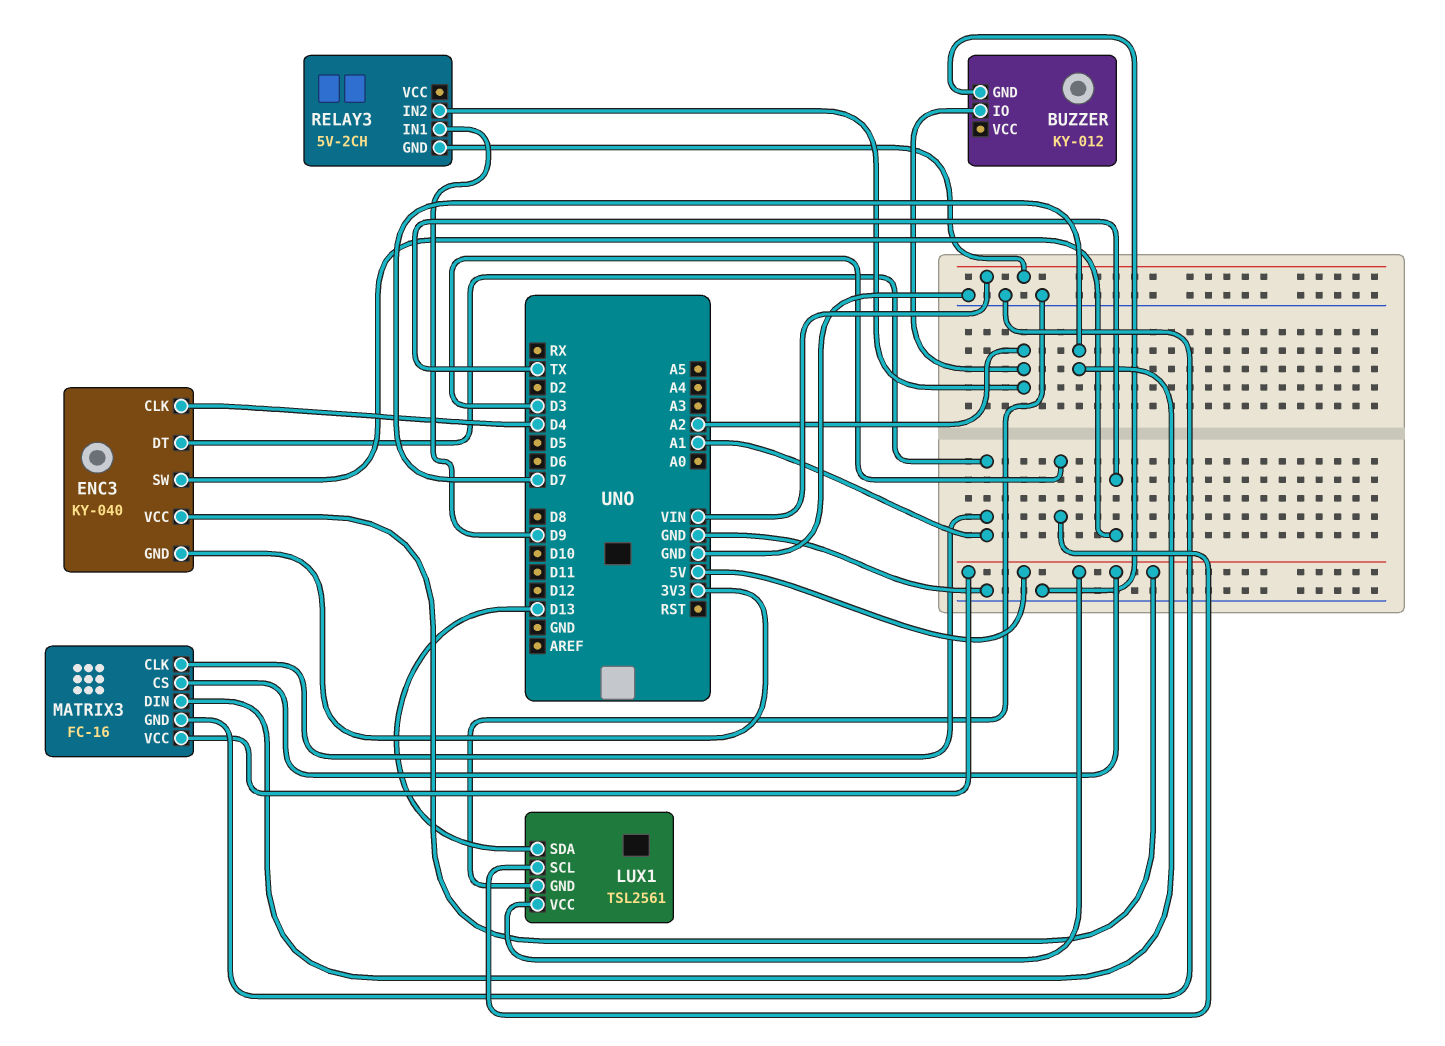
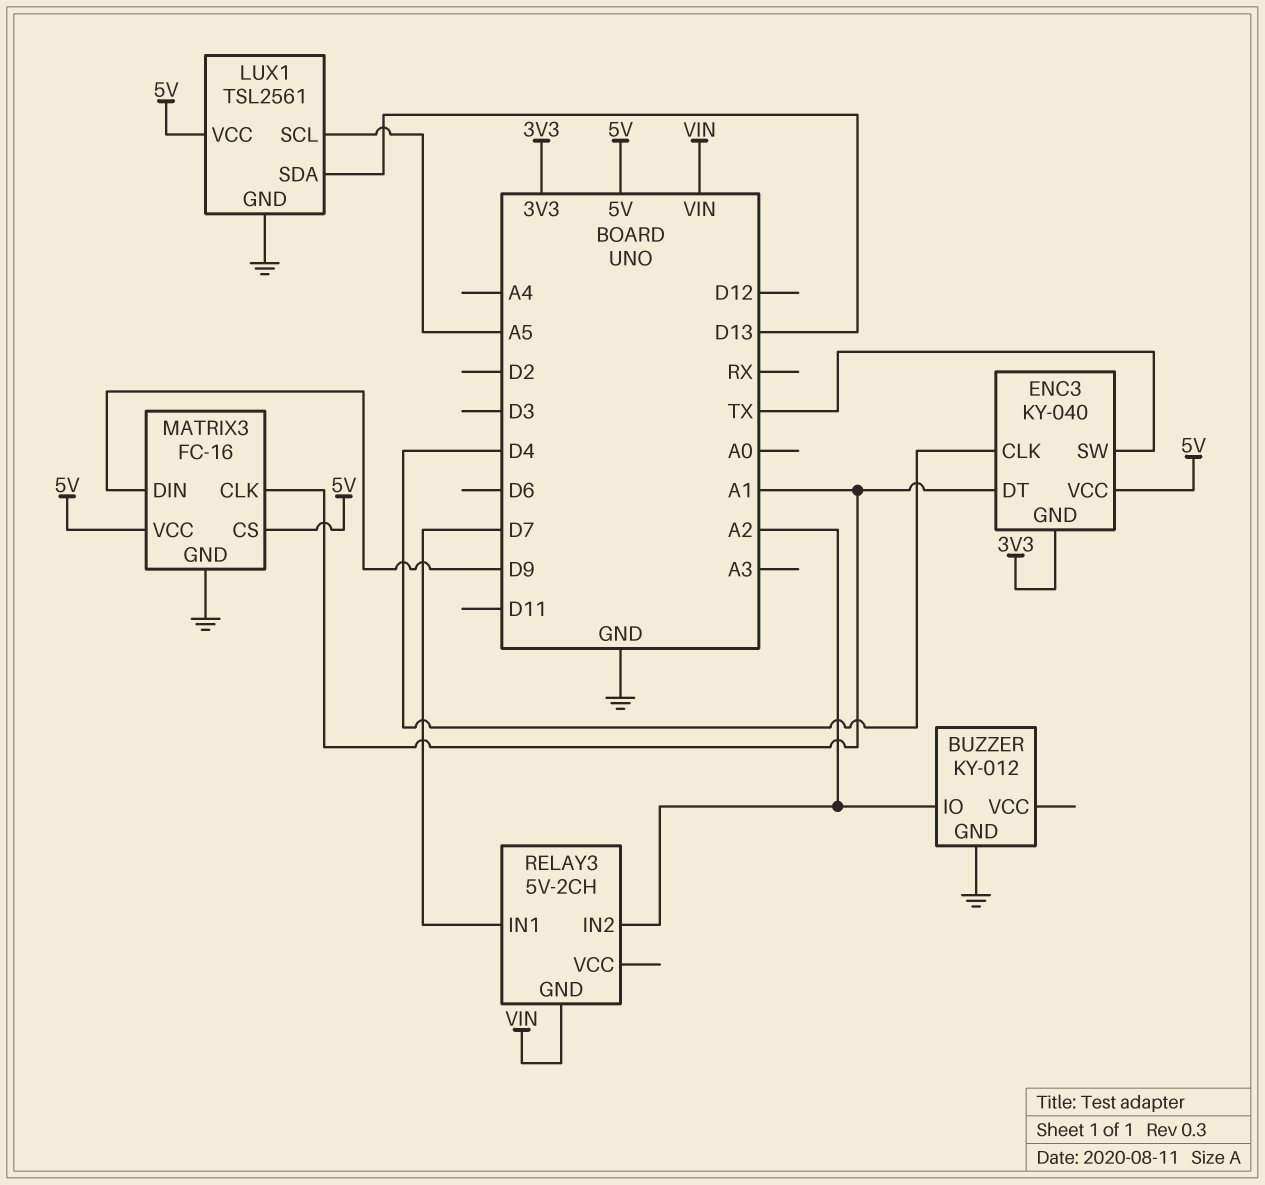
LUX1 pin SCL: D3 -> A5
MATRIX3 pin DIN: D7 -> D9
RELAY3 pin IN1: D9 -> D7

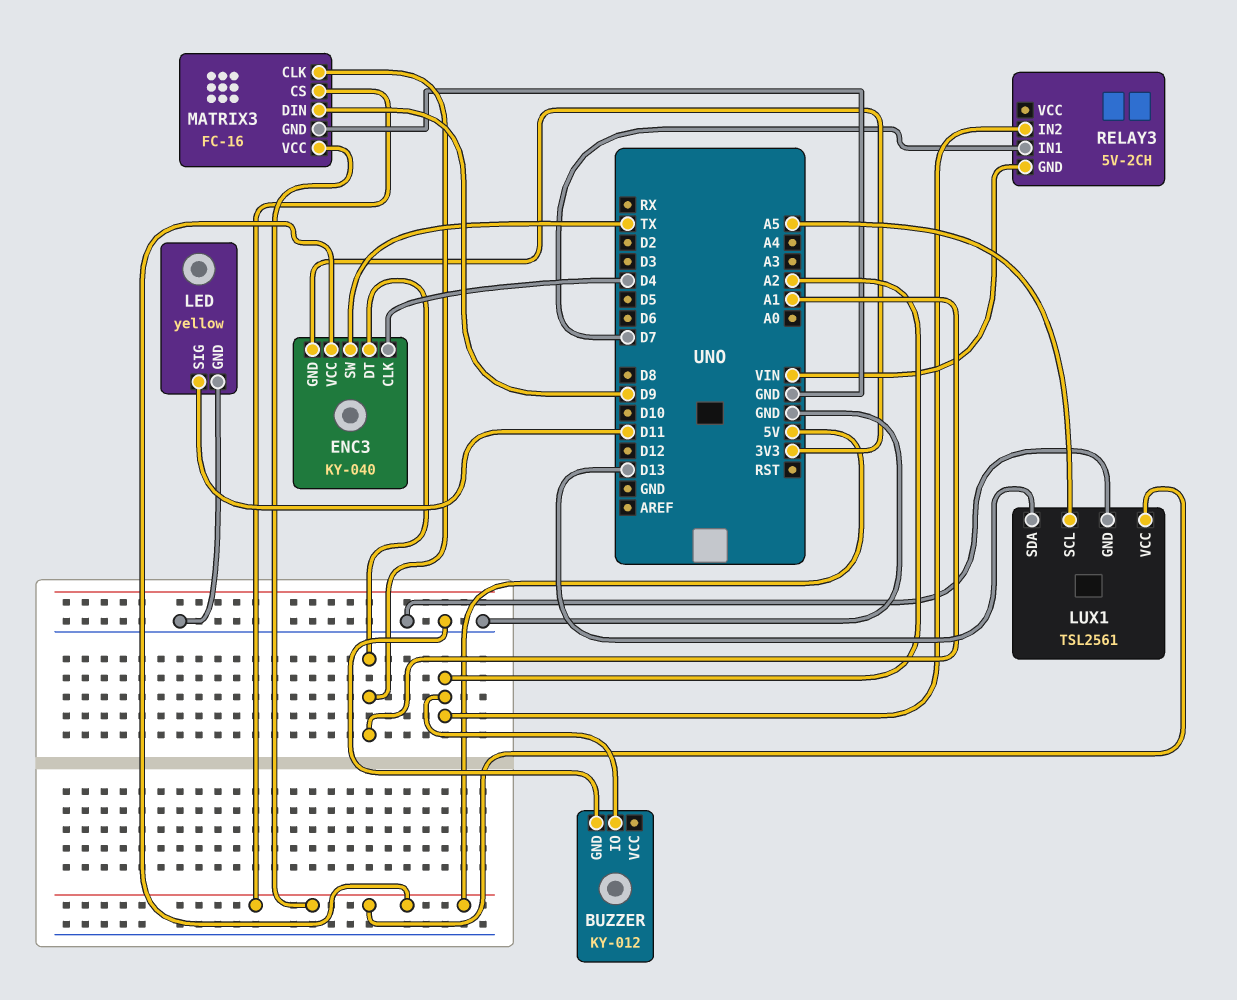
LED: none -> yellow
LED pin GND: none -> GND
LED pin SIG: none -> D11

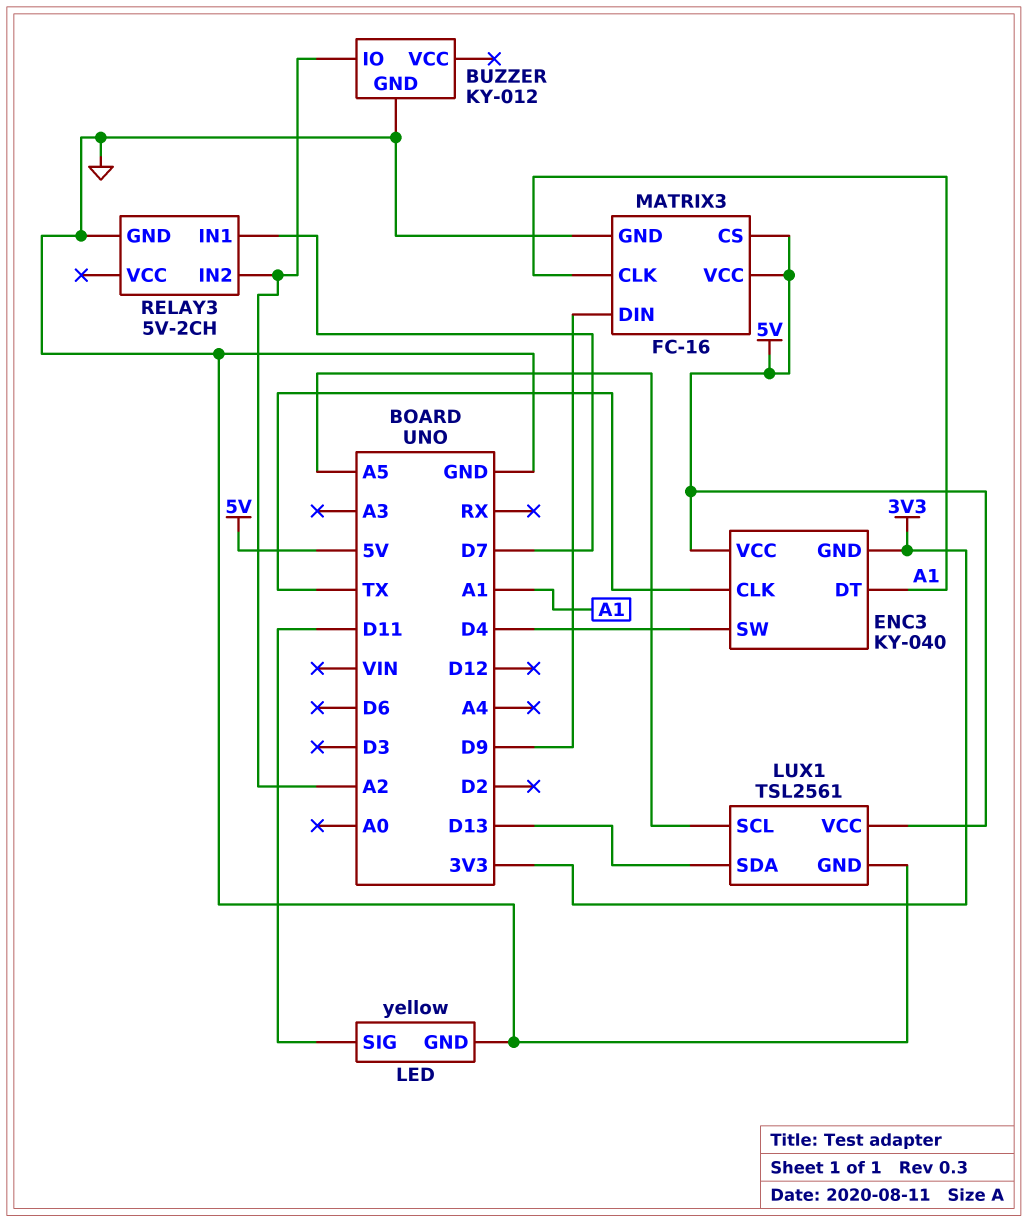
ENC3 pin CLK: D4 -> TX
ENC3 pin SW: TX -> D4
RELAY3 pin GND: VIN -> GND

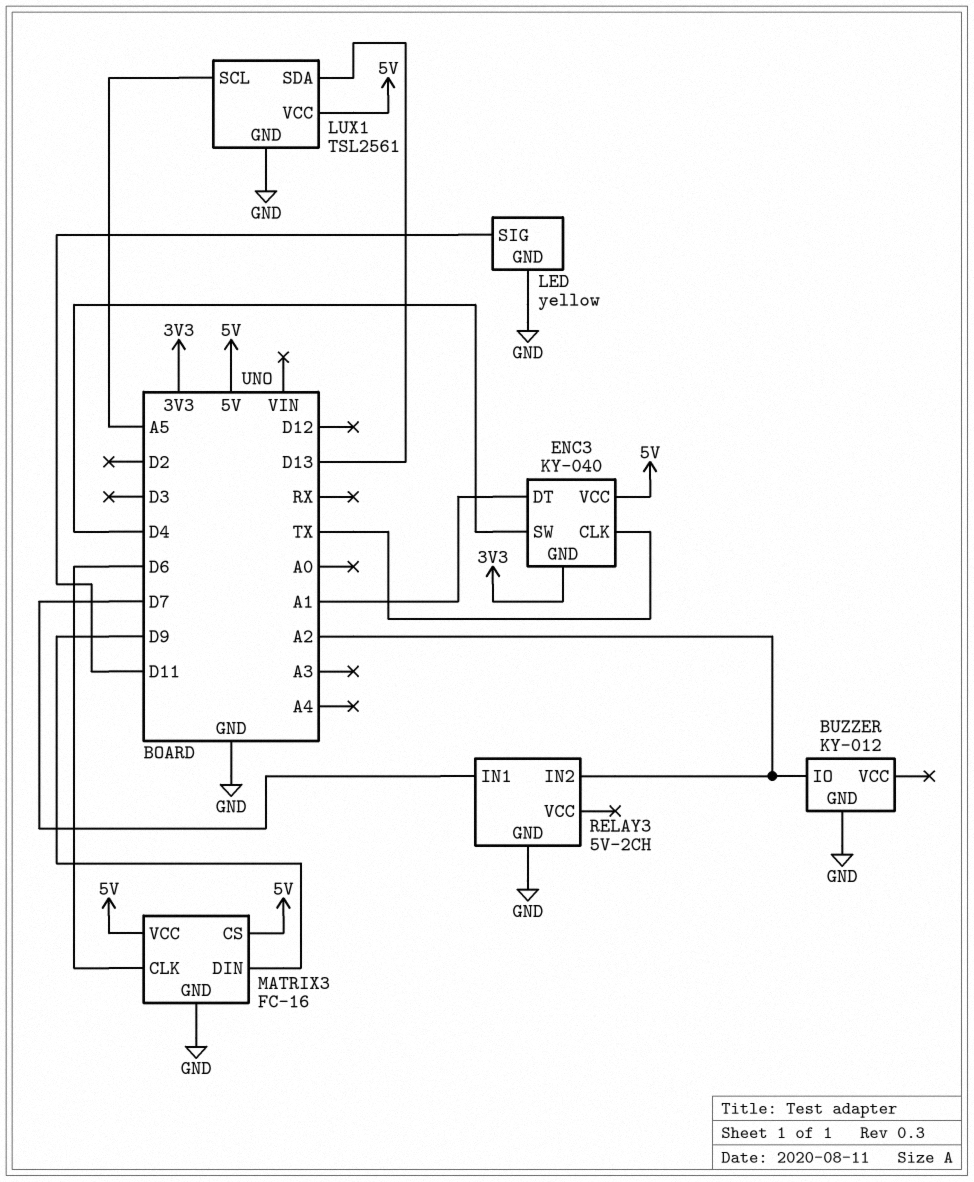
MATRIX3 pin CLK: A1 -> D6

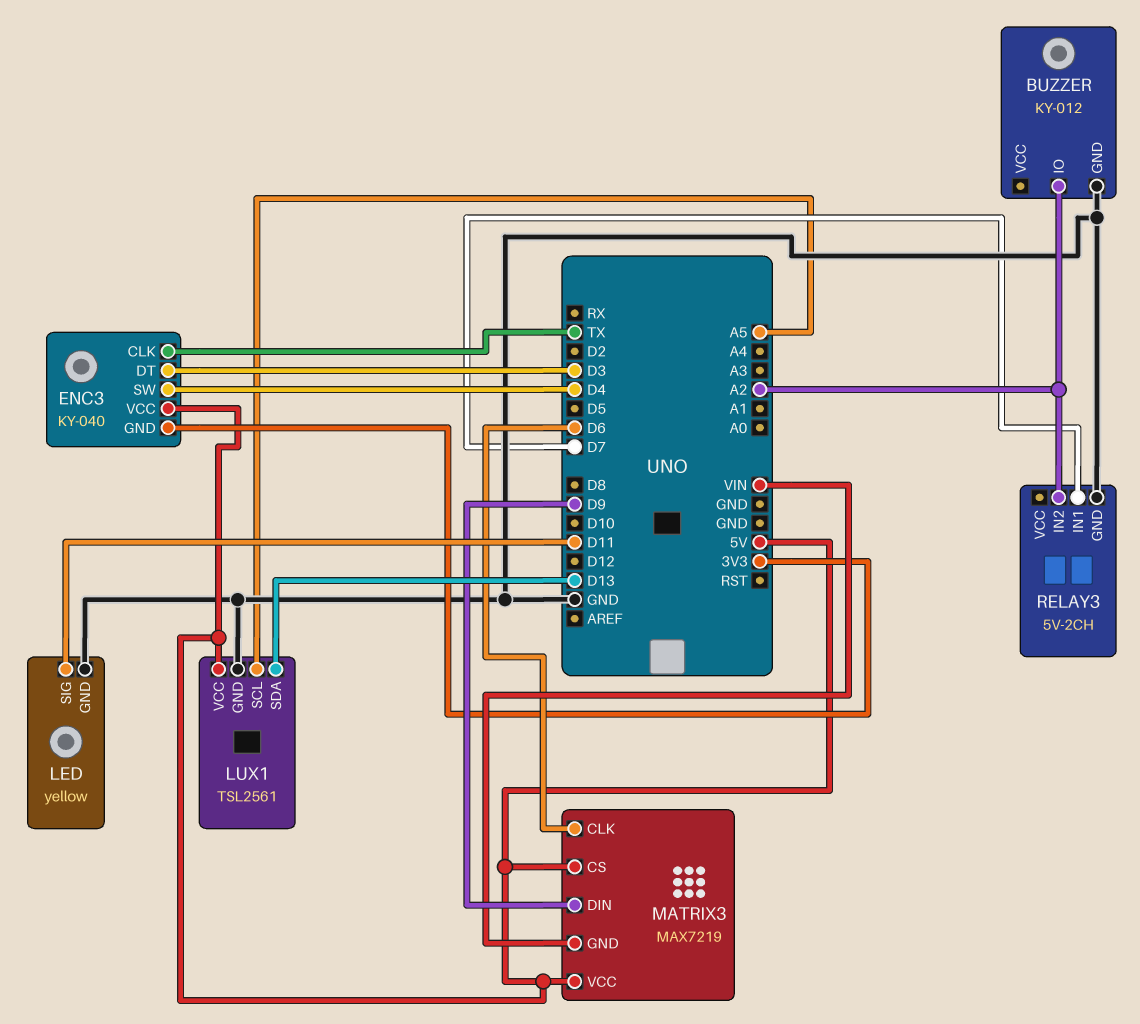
ENC3 pin DT: A1 -> D3
MATRIX3: FC-16 -> MAX7219
MATRIX3 pin GND: GND -> VIN

